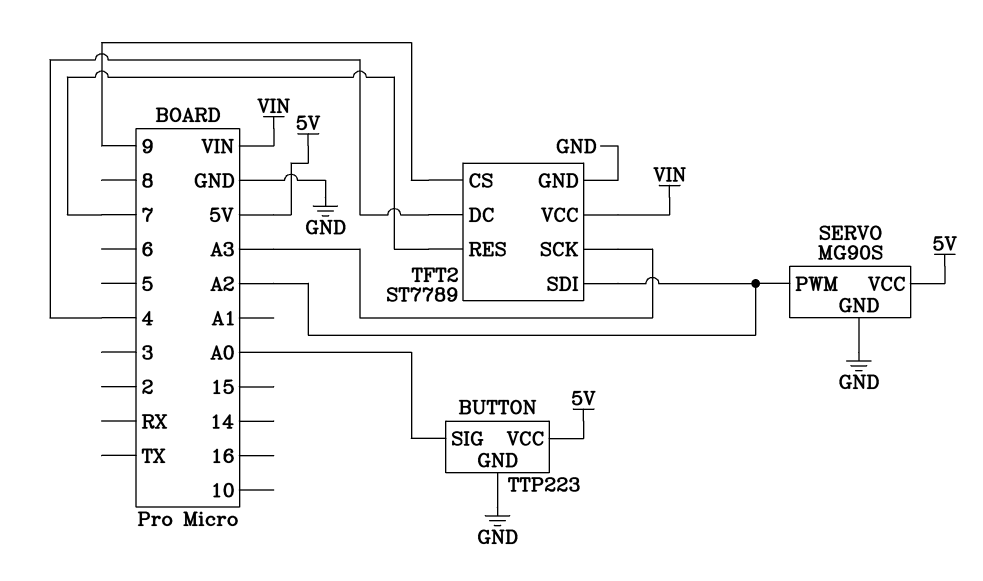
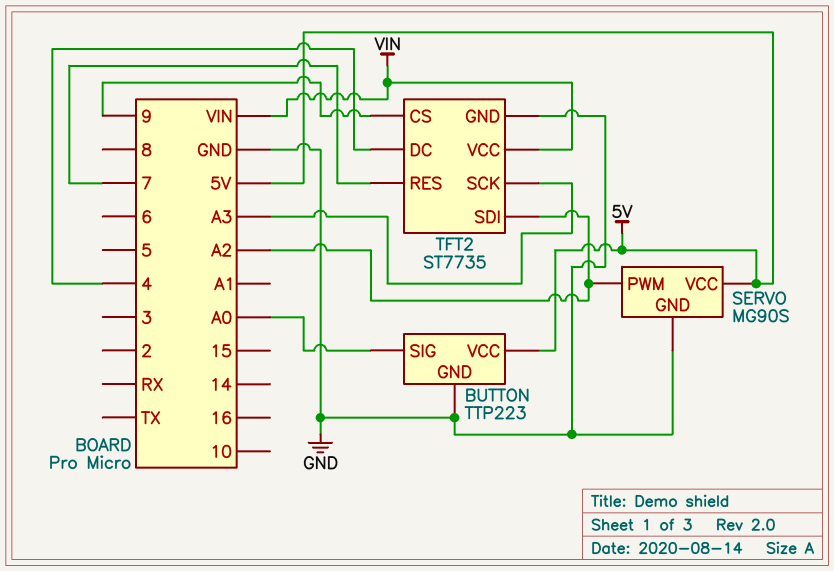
TFT2: ST7789 -> ST7735

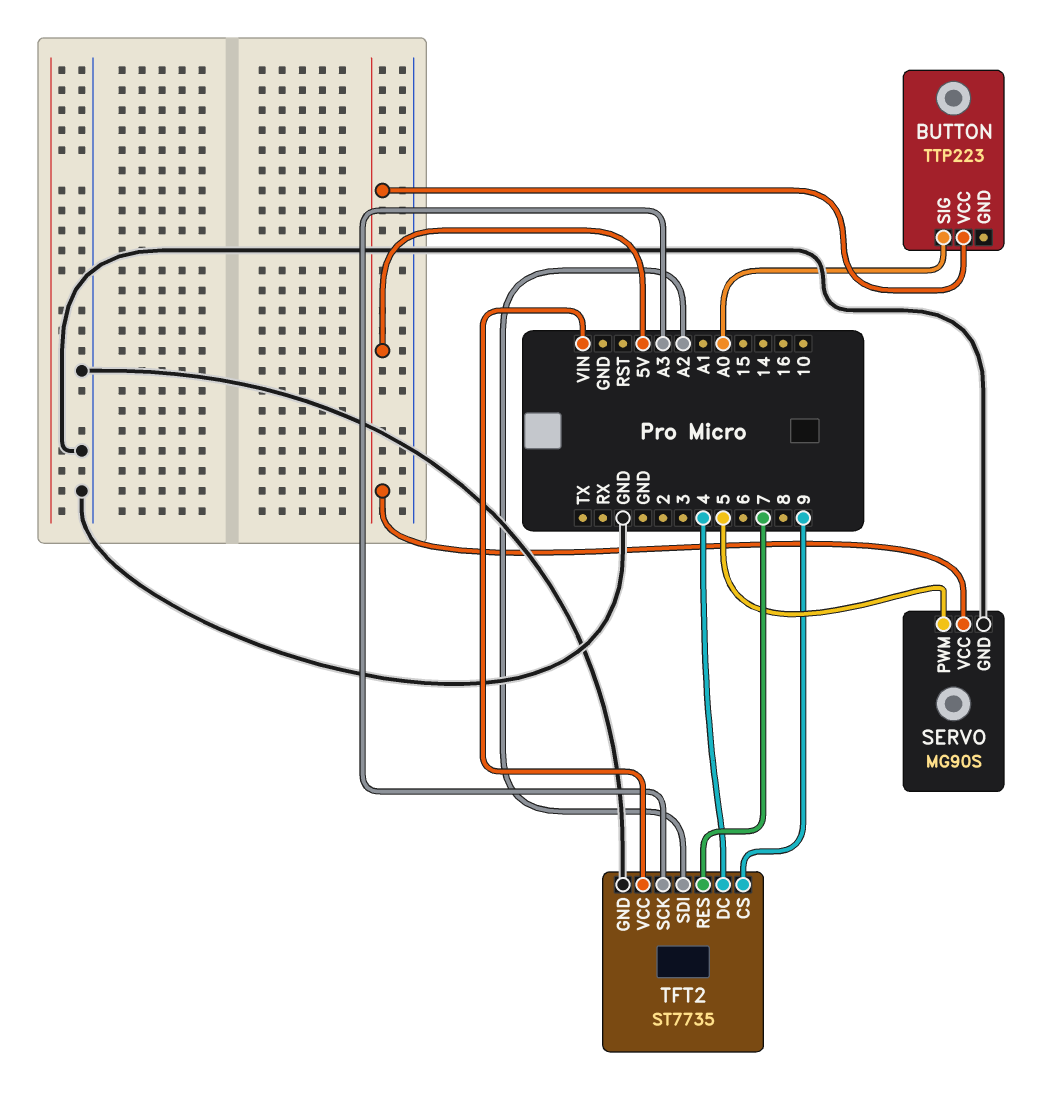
BUTTON pin GND: GND -> none
SERVO pin PWM: A2 -> 5

